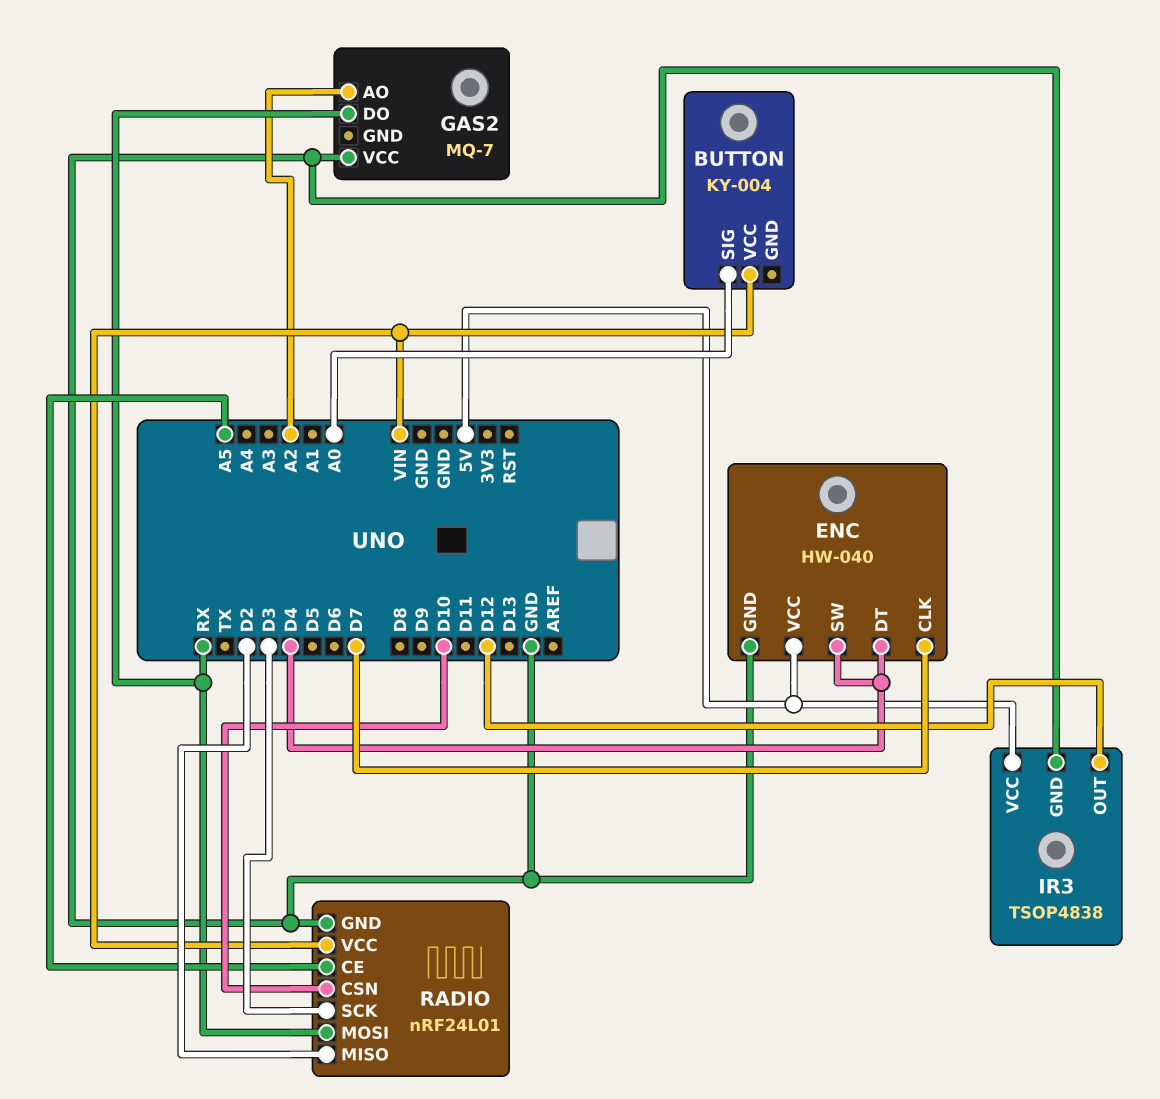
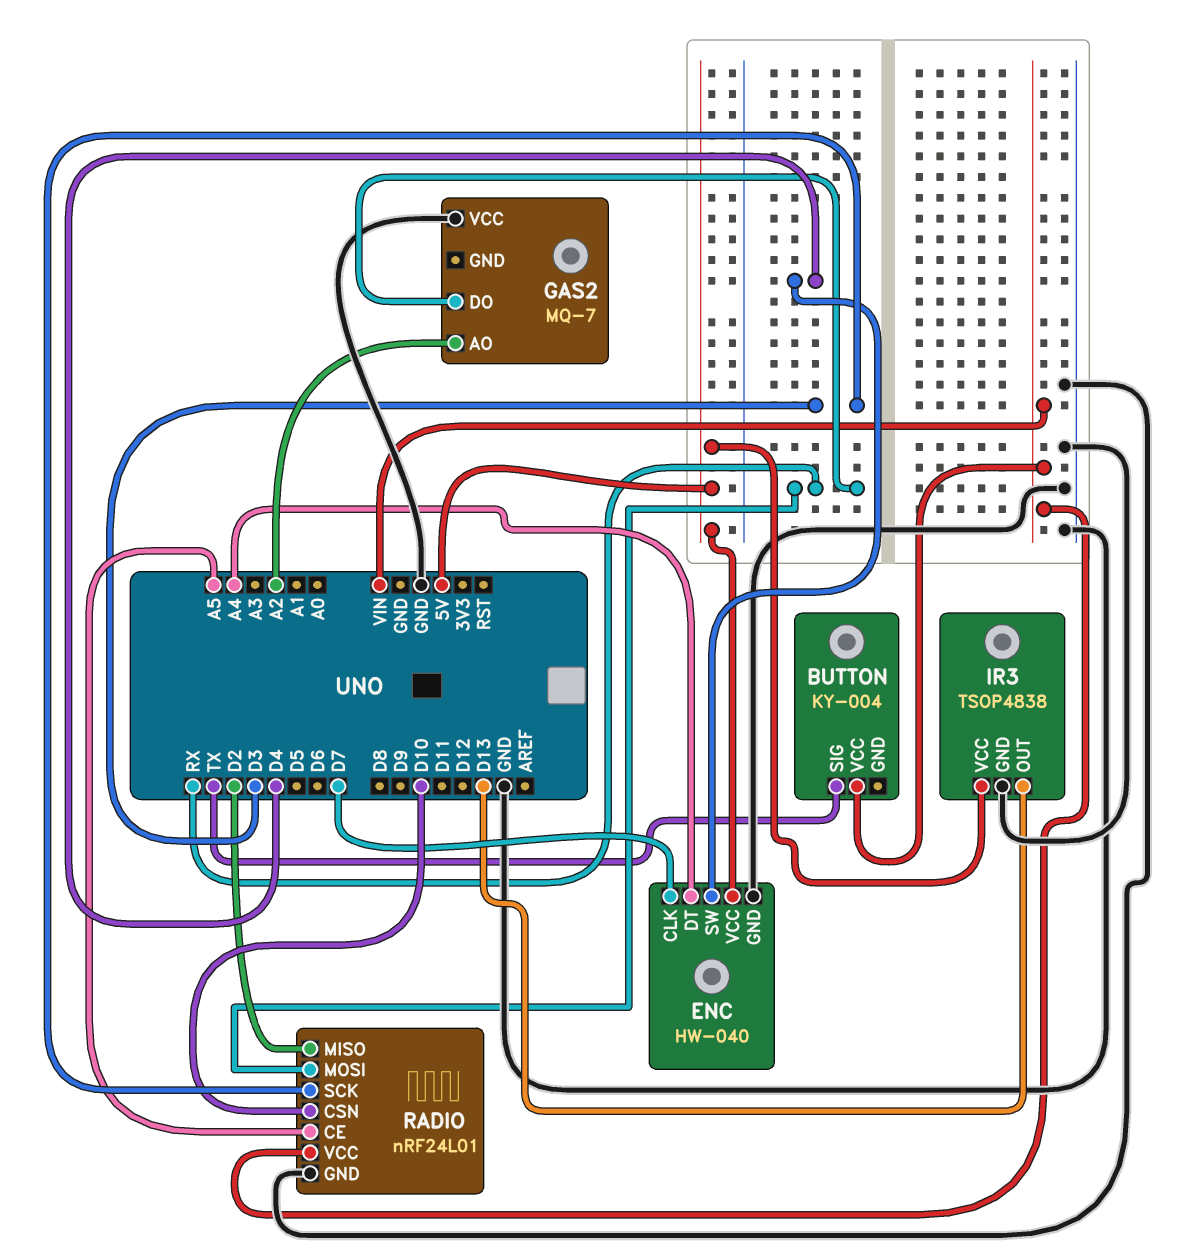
BUTTON pin SIG: A0 -> TX
ENC pin DT: D4 -> A4
IR3 pin OUT: D12 -> D13

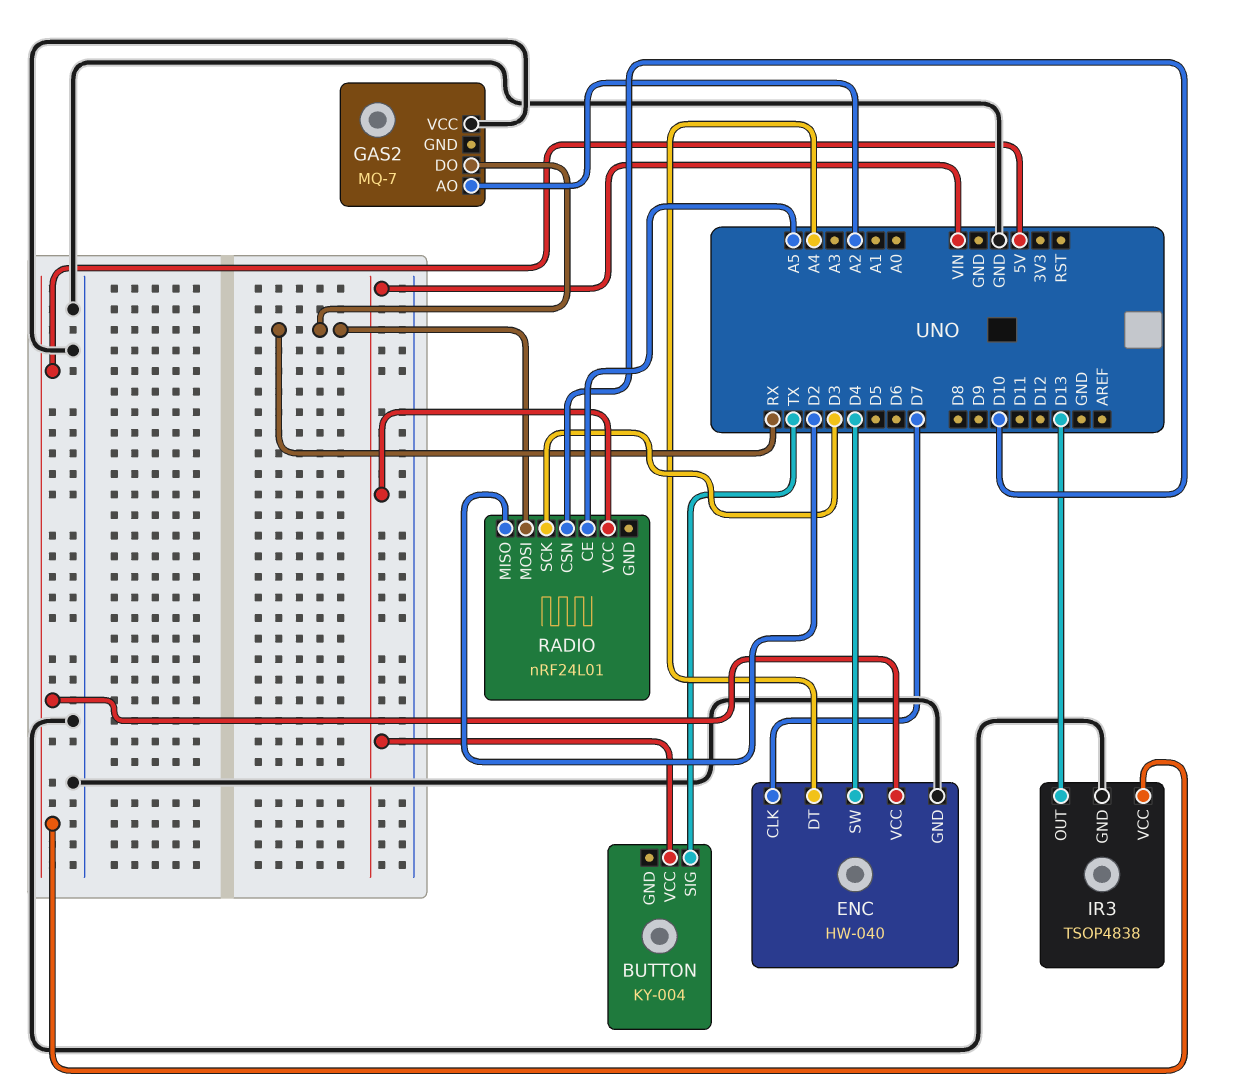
RADIO pin GND: GND -> none

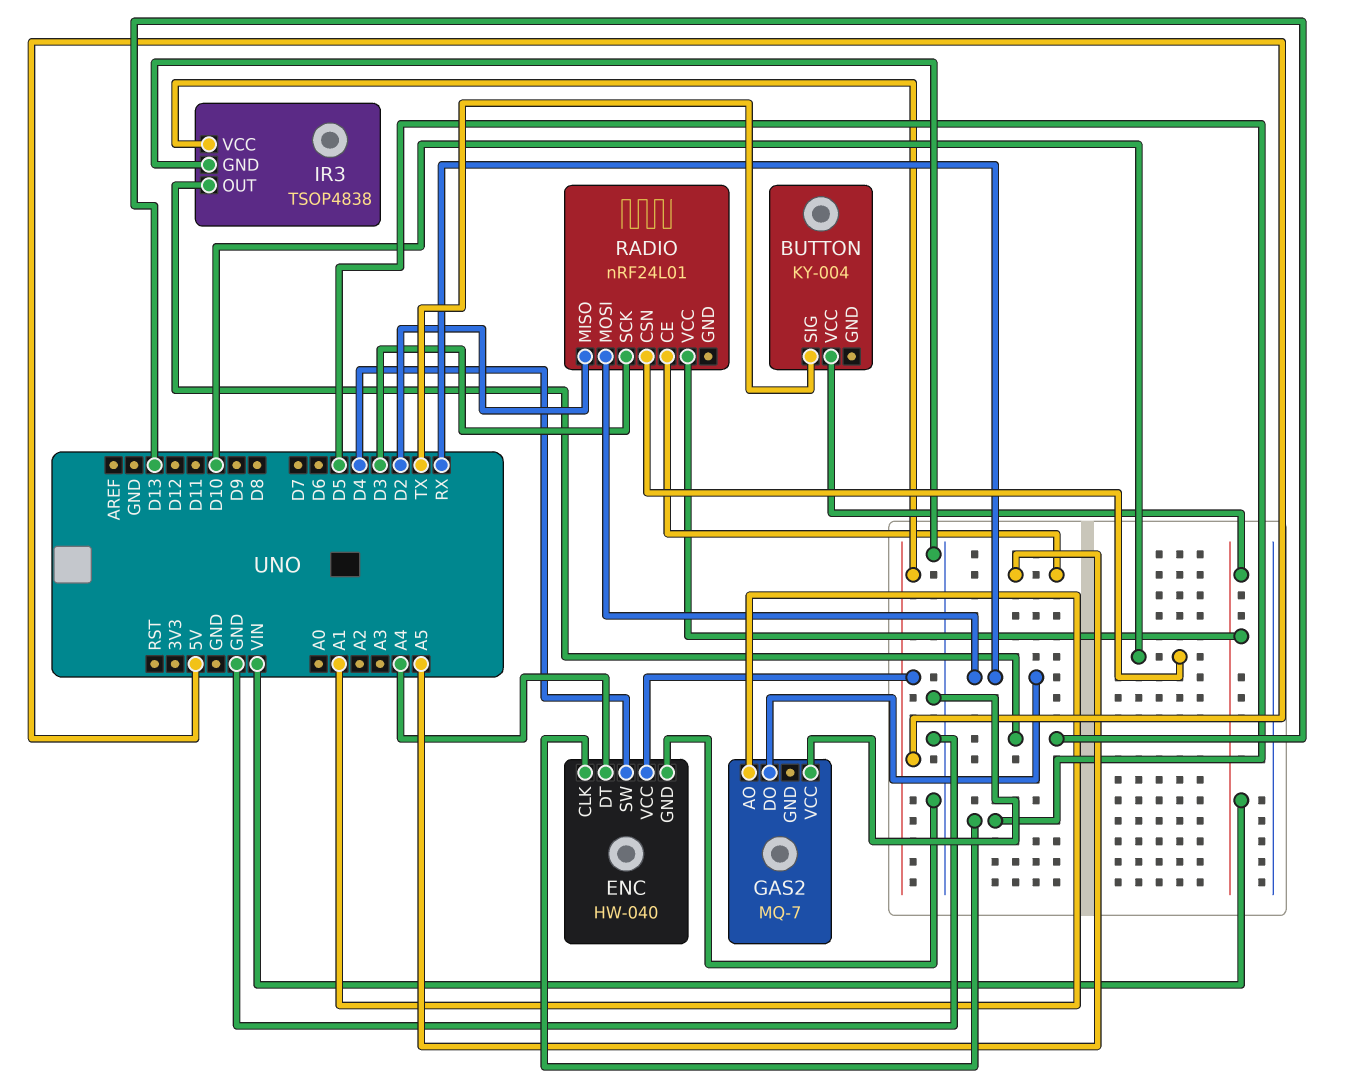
ENC pin CLK: D7 -> D5
GAS2 pin AO: A2 -> A1

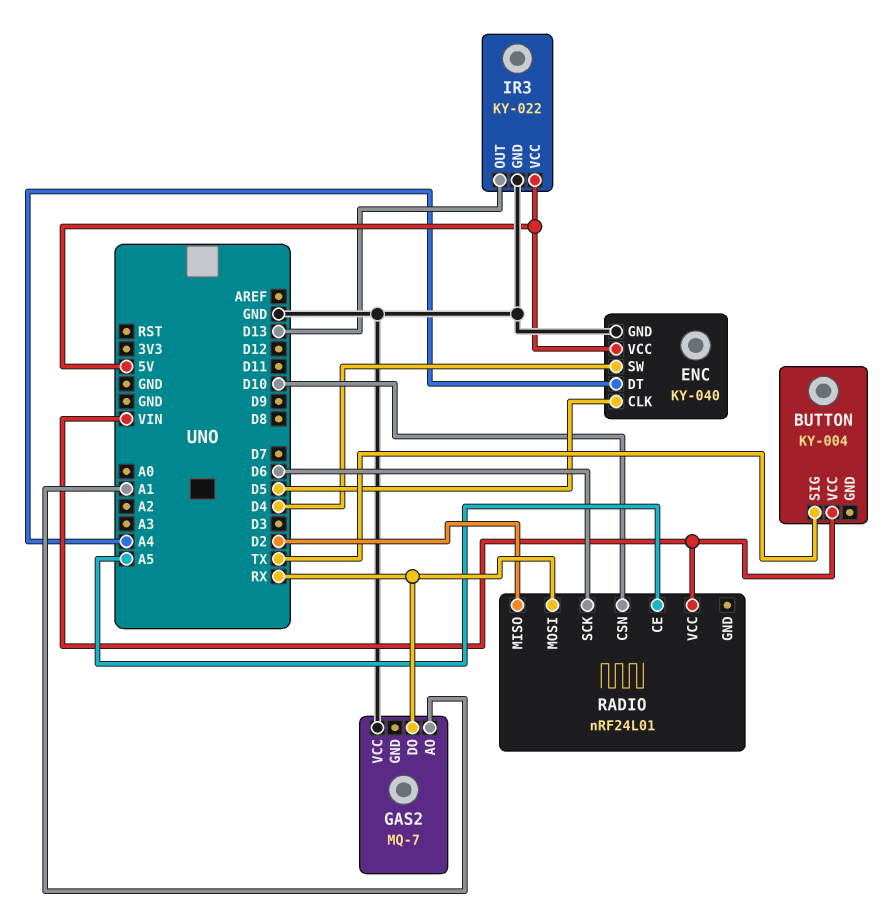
ENC: HW-040 -> KY-040
IR3: TSOP4838 -> KY-022
RADIO pin SCK: D3 -> D6

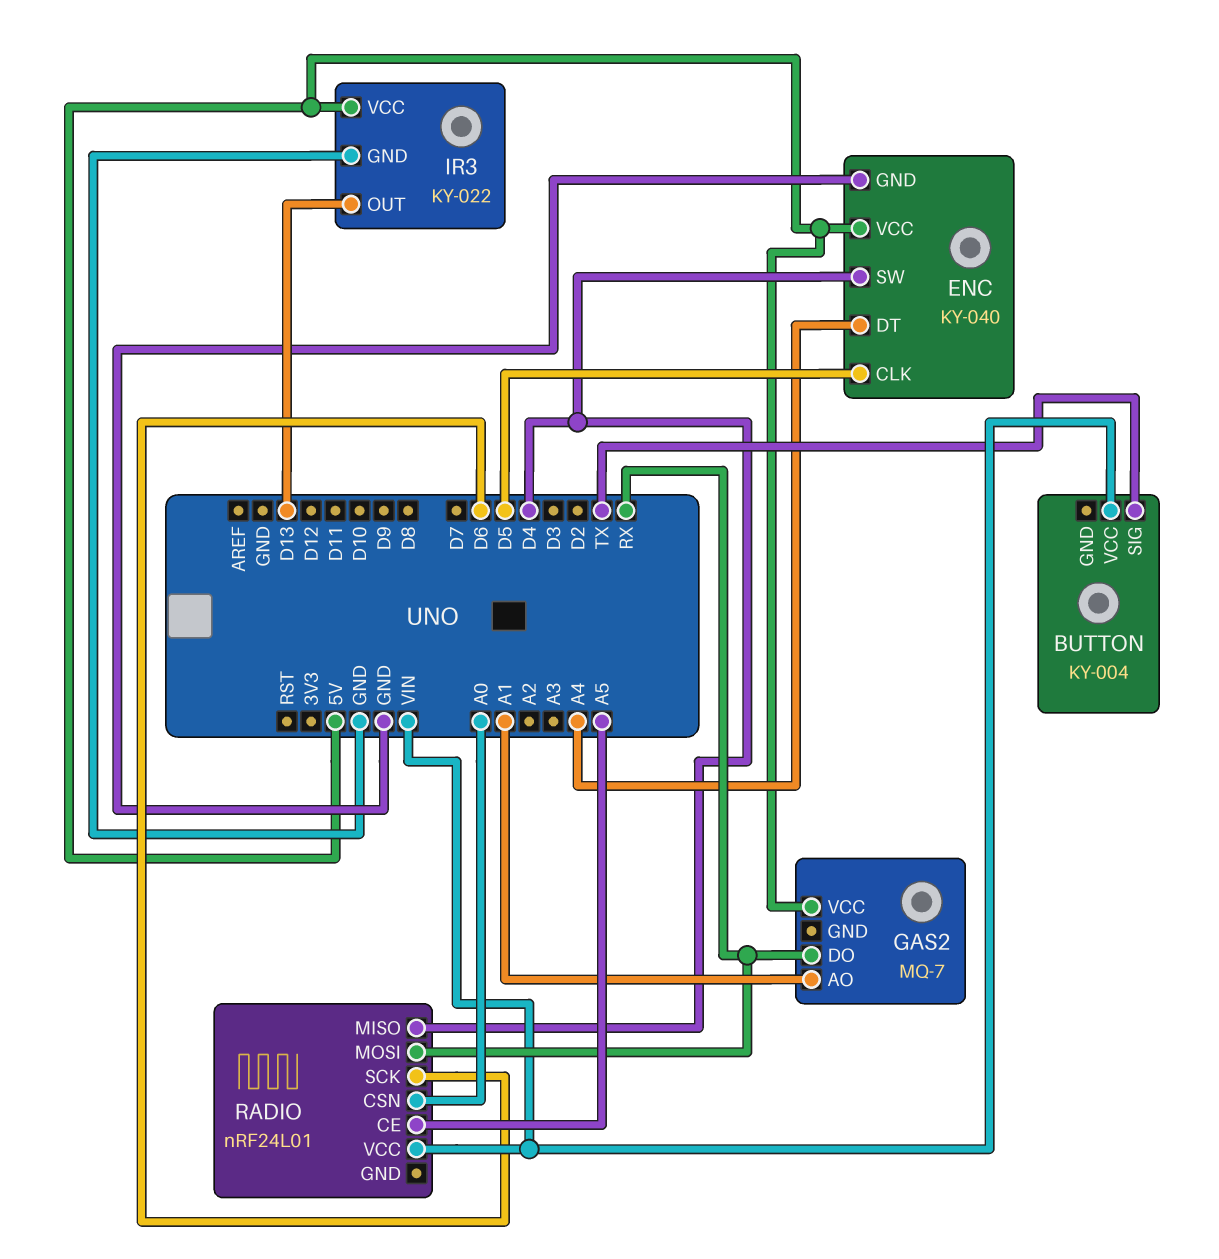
GAS2 pin VCC: GND -> 5V
RADIO pin CSN: D10 -> A0
RADIO pin MISO: D2 -> D4

